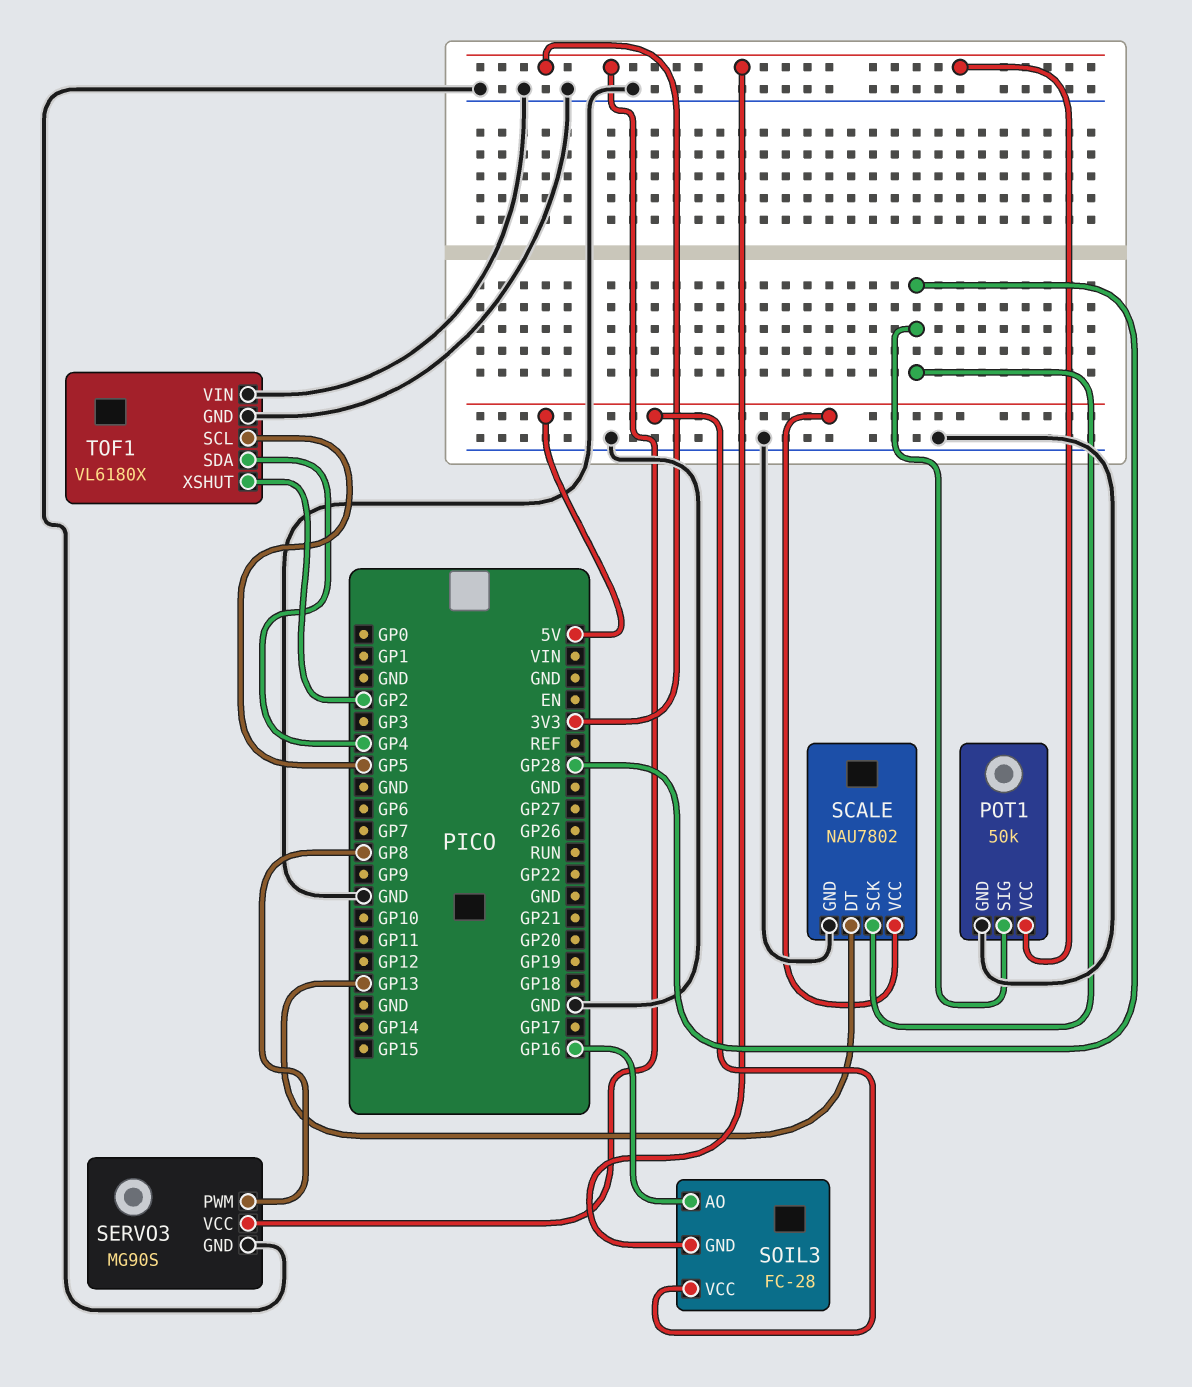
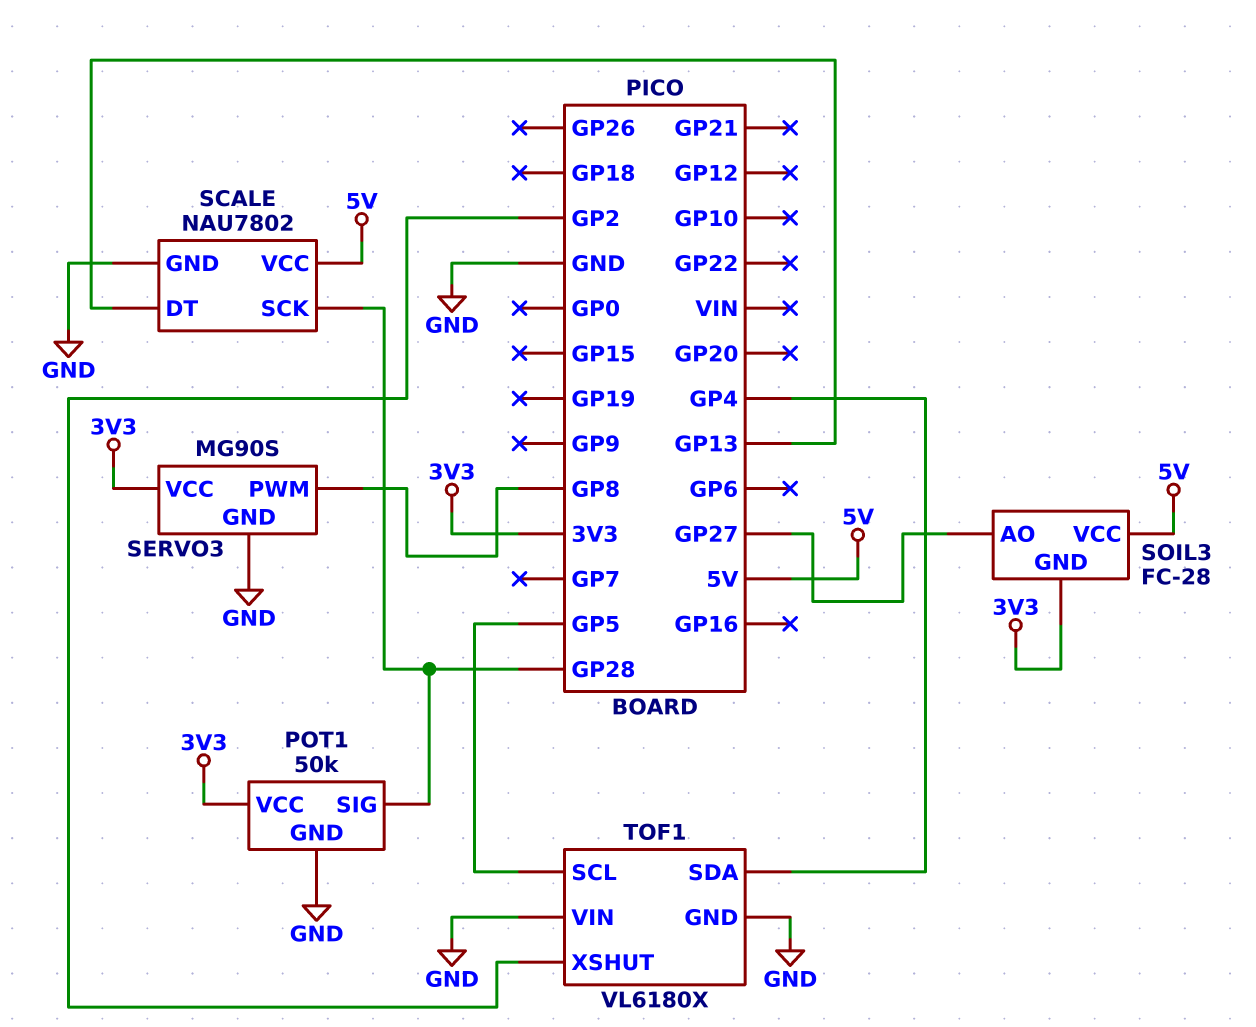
SOIL3 pin AO: GP16 -> GP27

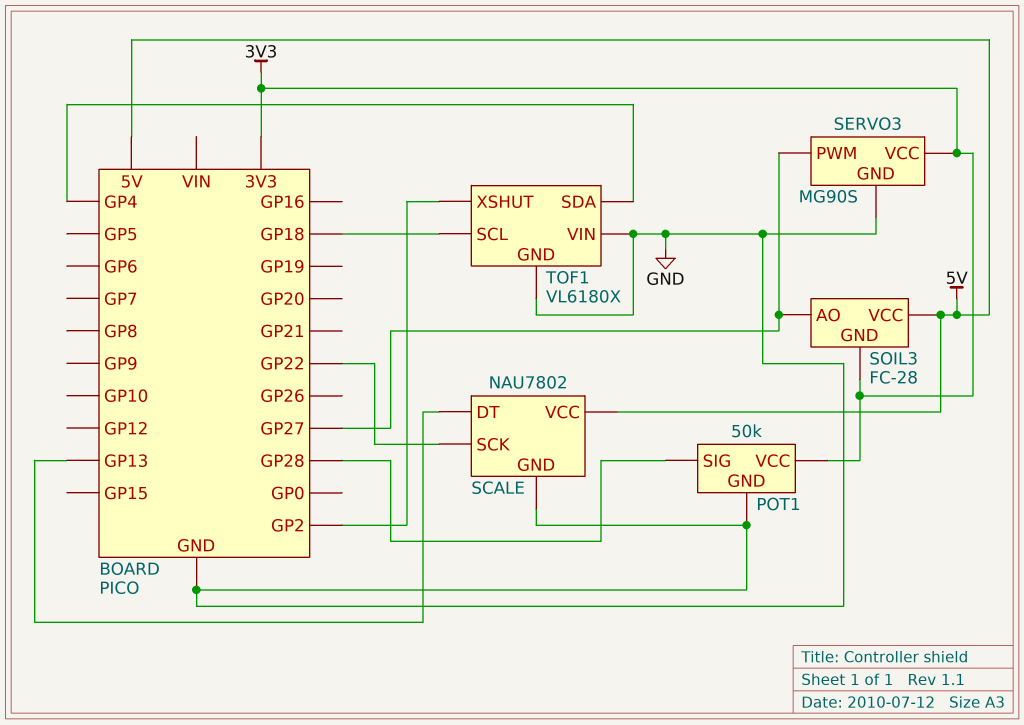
SCALE pin SCK: GP28 -> GP22
SERVO3 pin PWM: GP8 -> GP27
TOF1 pin SCL: GP5 -> GP18

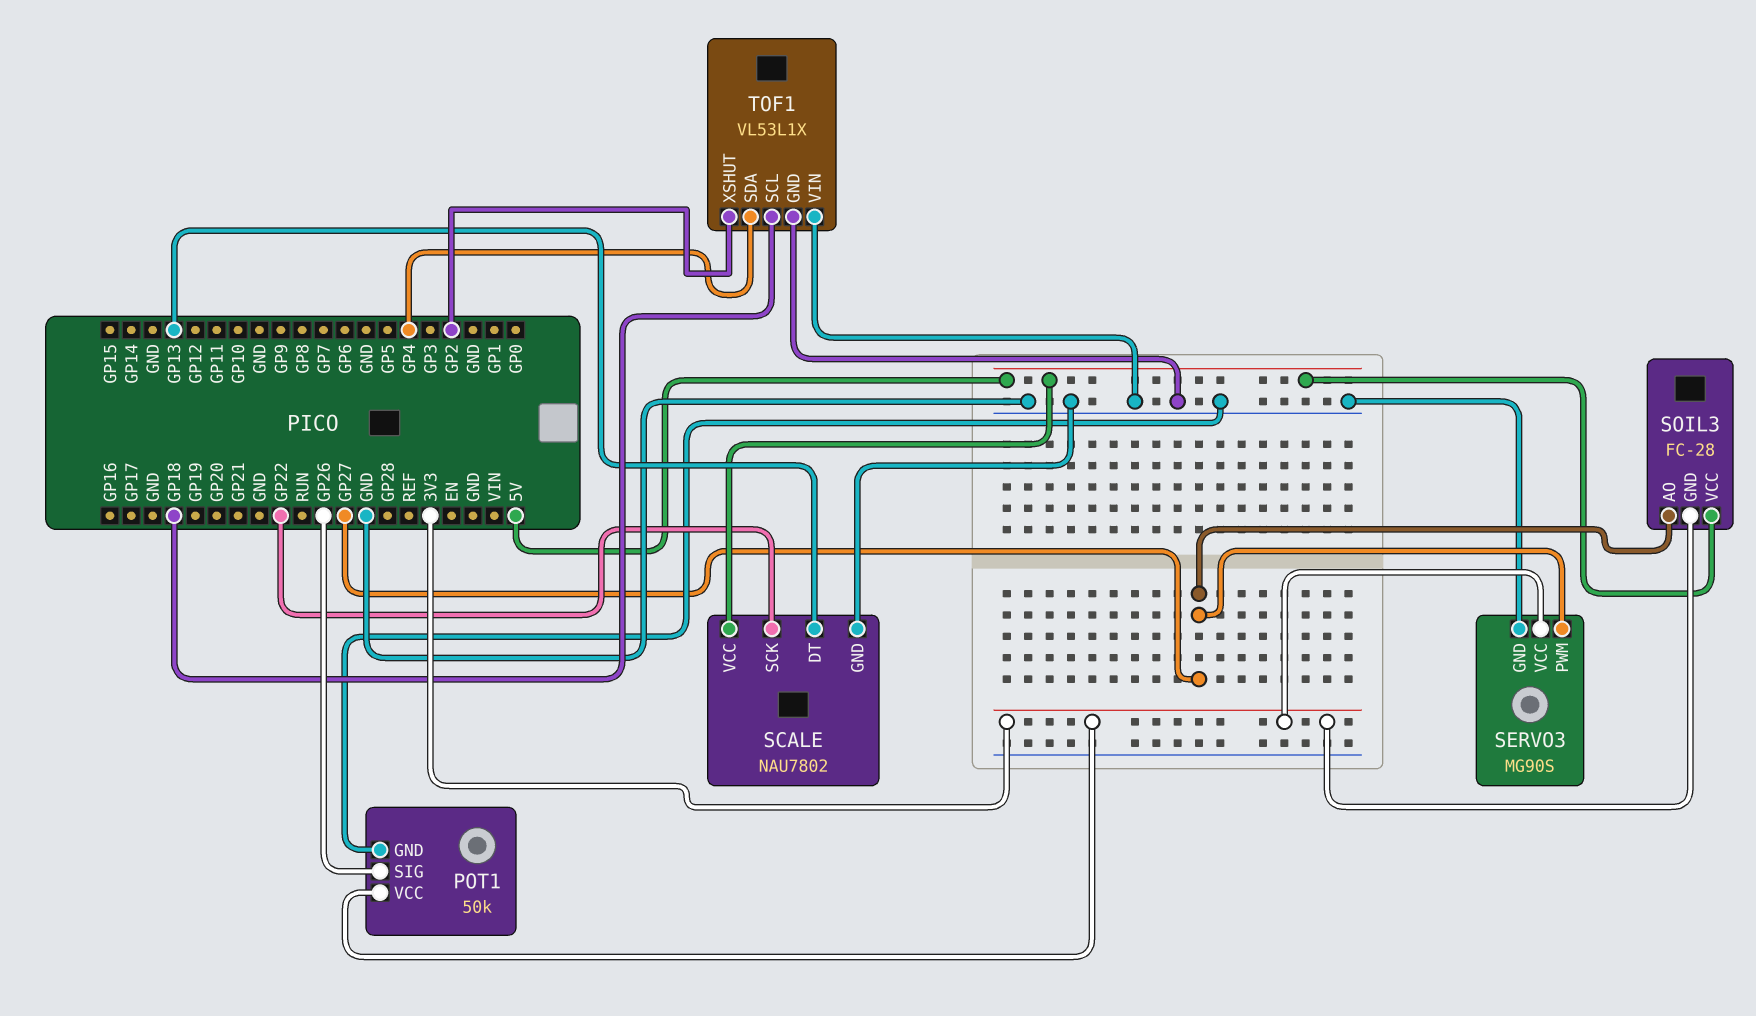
POT1 pin SIG: GP28 -> GP26
TOF1: VL6180X -> VL53L1X

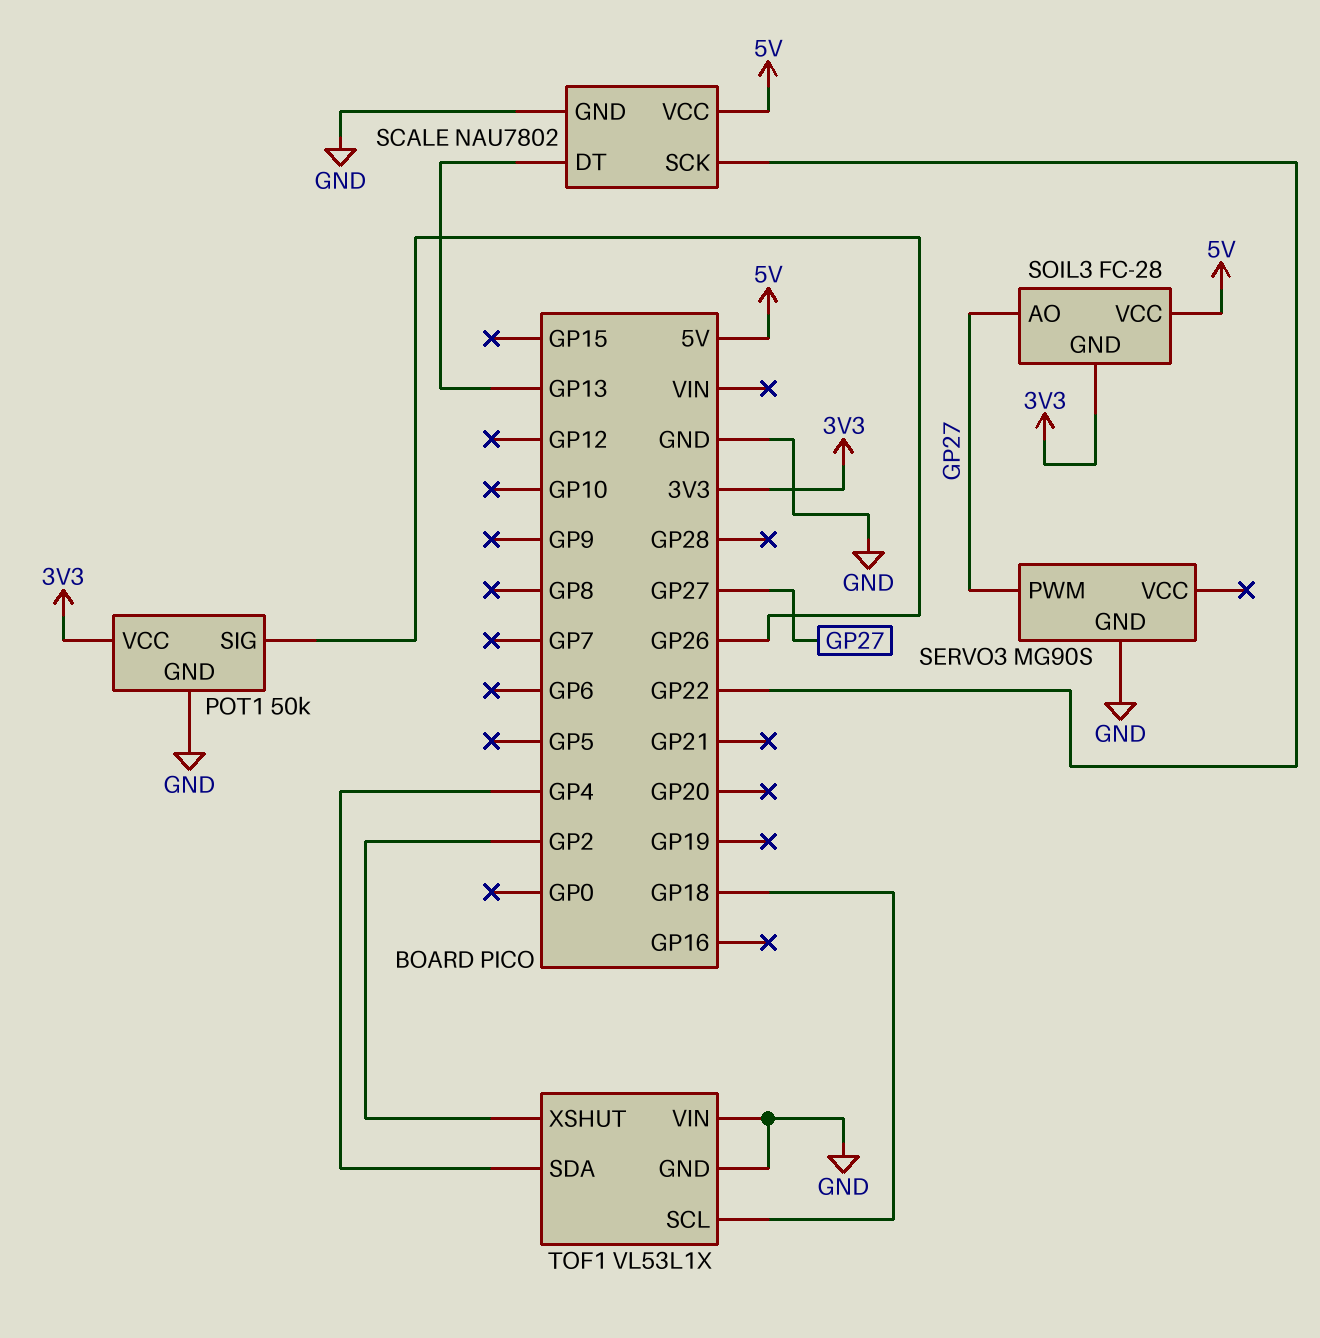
SERVO3 pin VCC: 3V3 -> none

